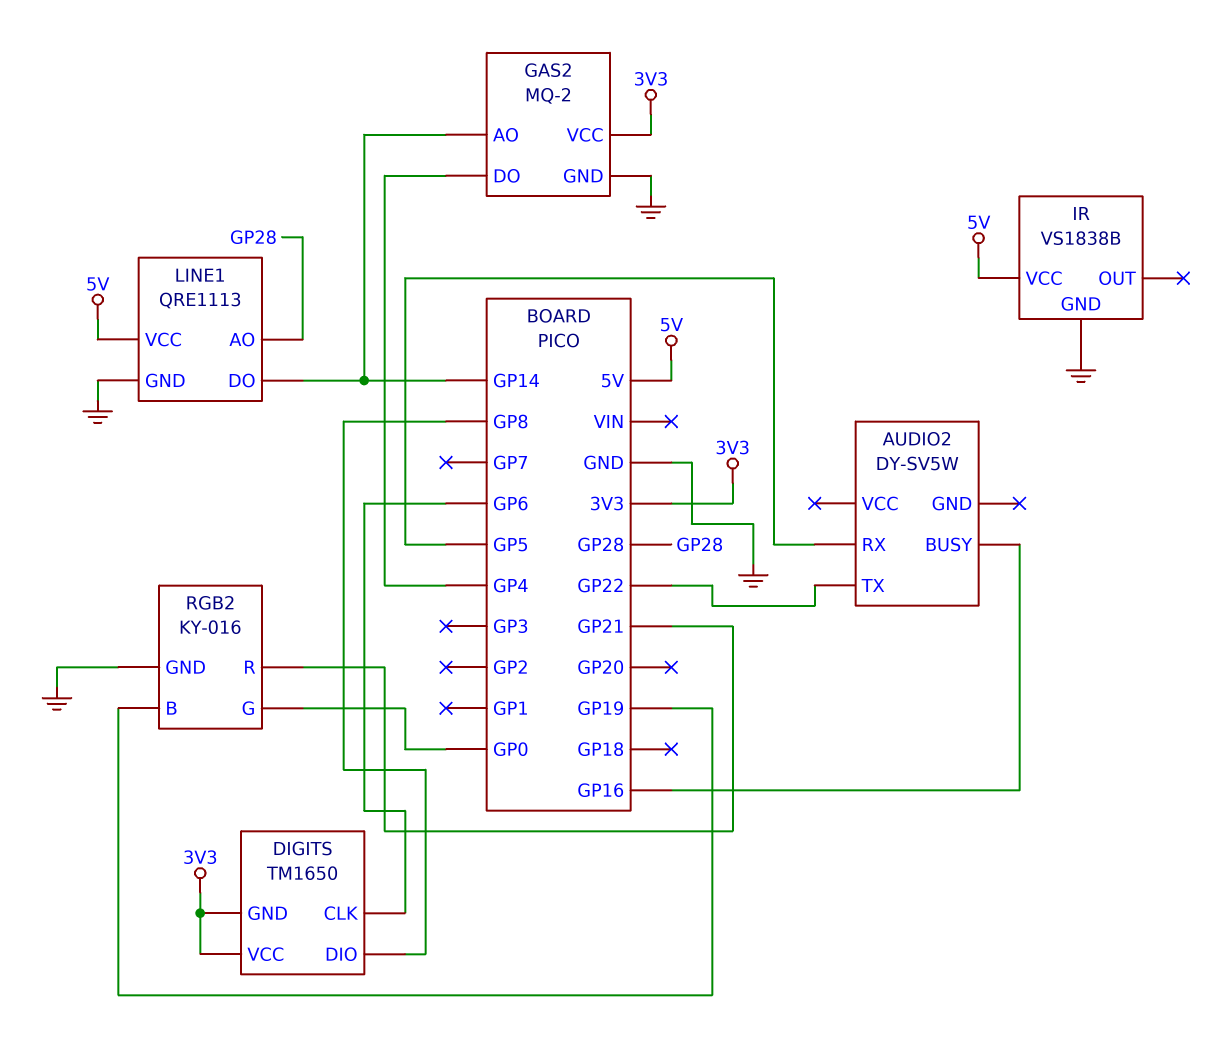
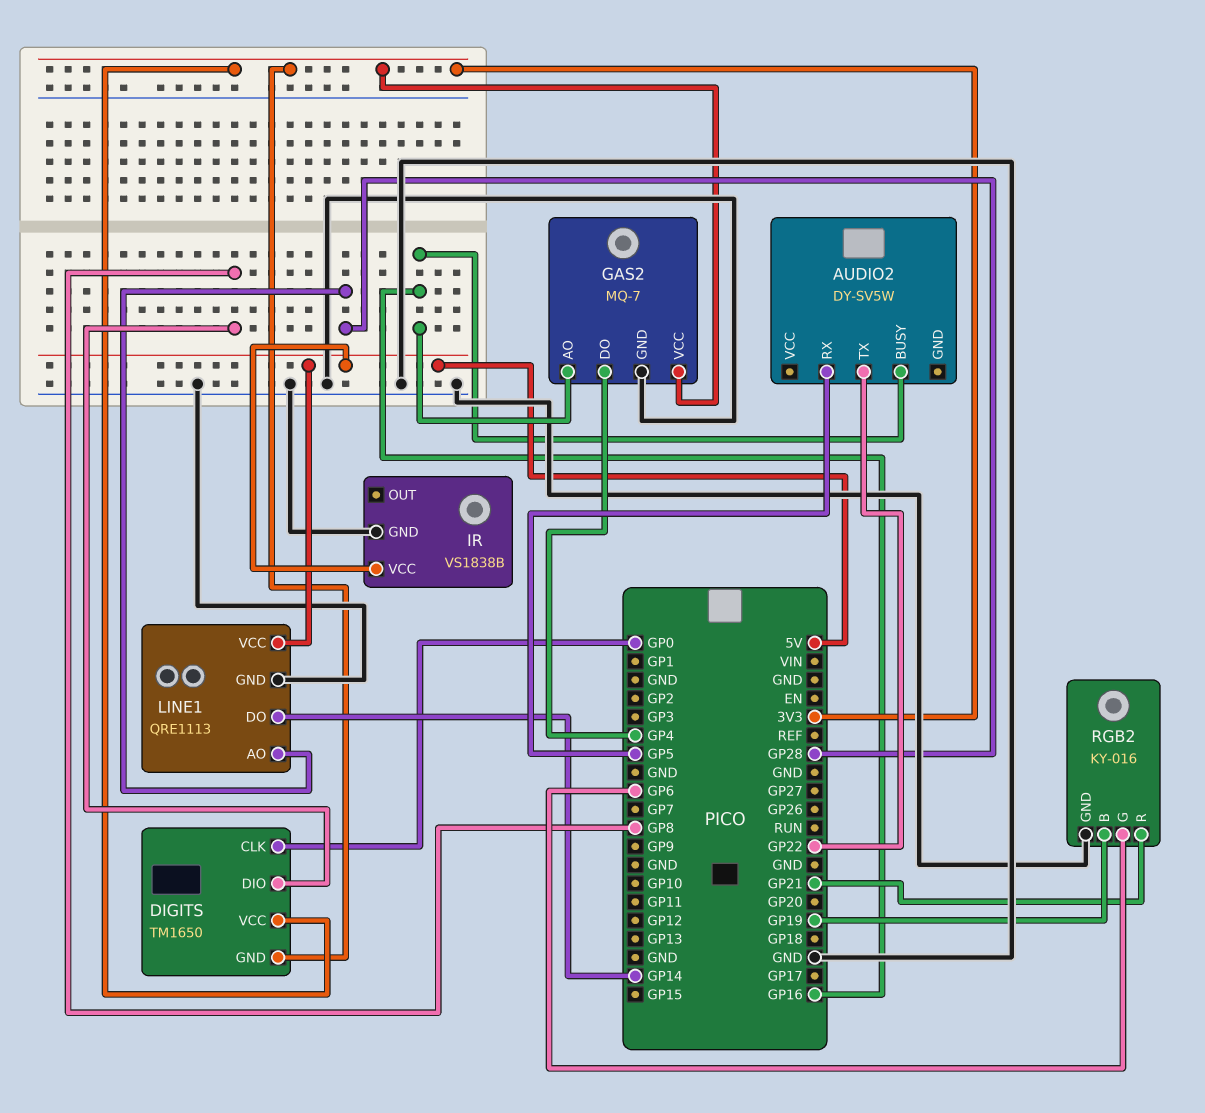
DIGITS pin CLK: GP6 -> GP0
GAS2: MQ-2 -> MQ-7
GAS2 pin AO: GP14 -> GP16
RGB2 pin G: GP0 -> GP6

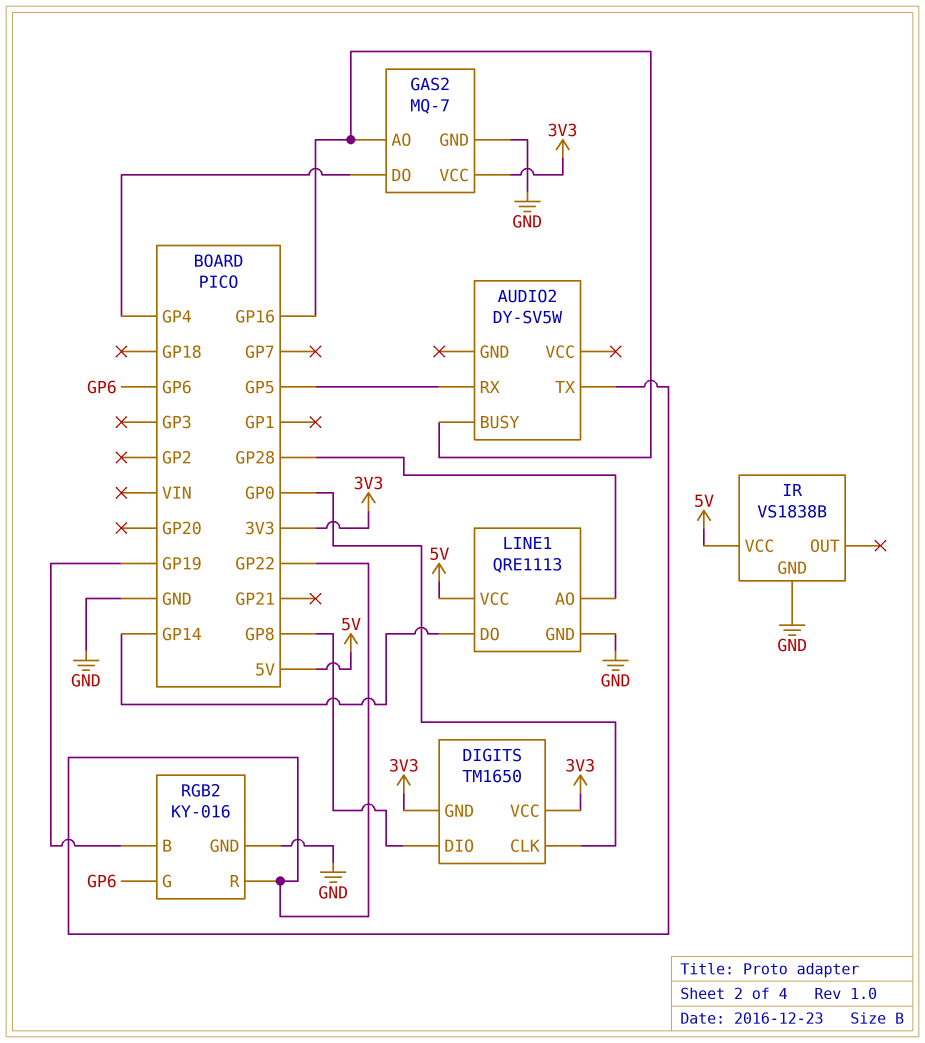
RGB2 pin R: GP21 -> GP22

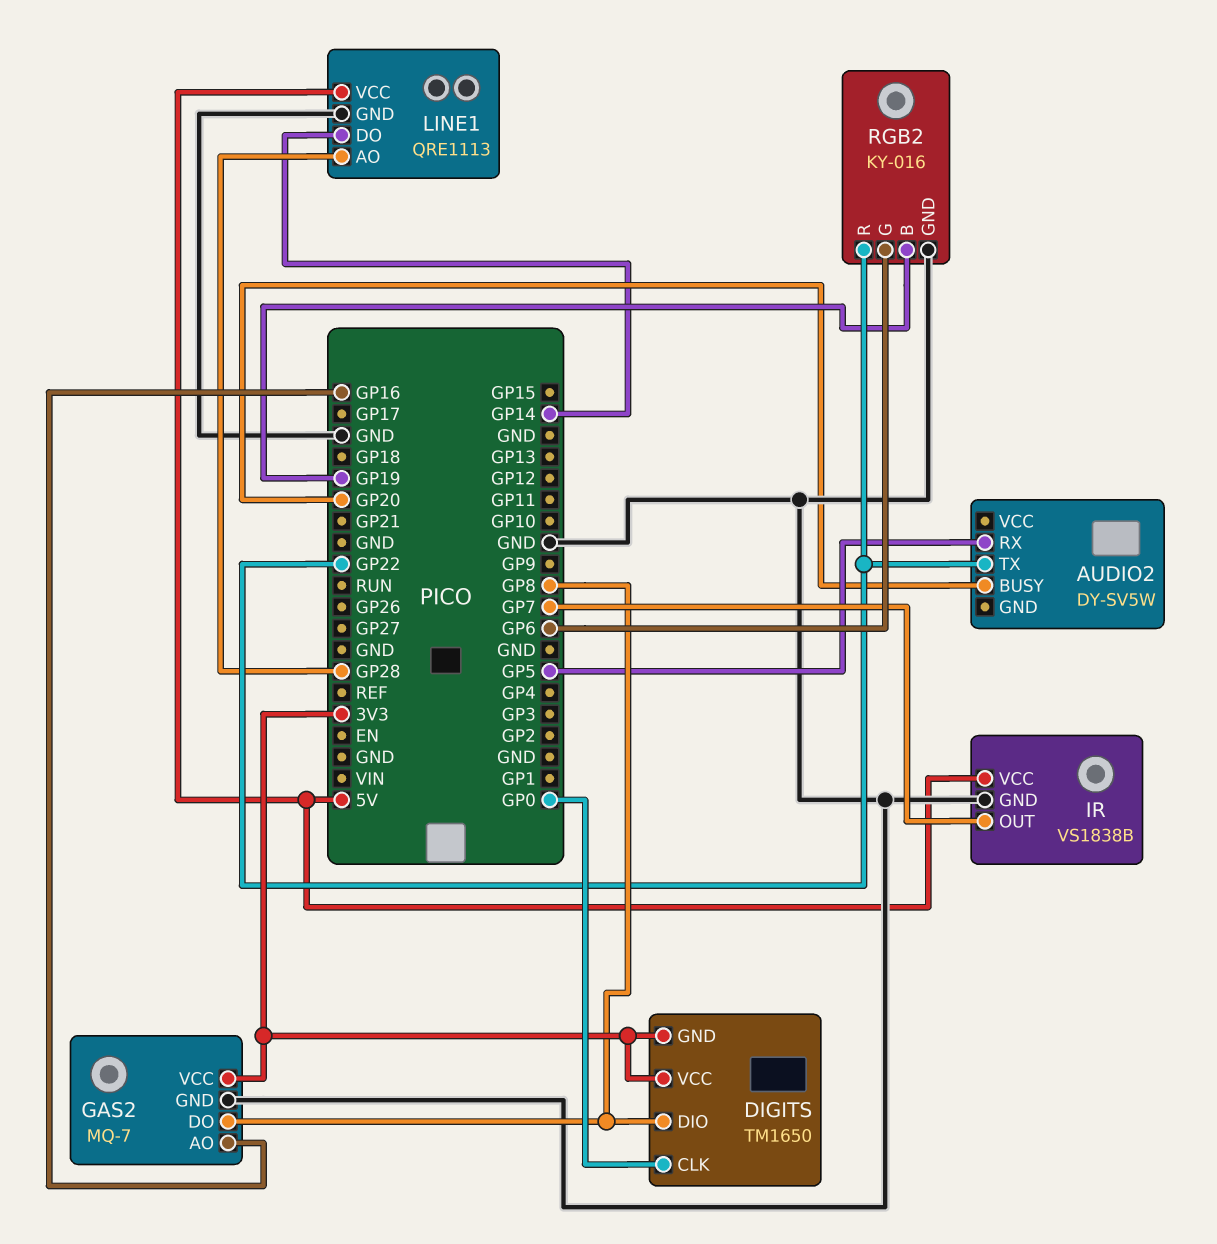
AUDIO2 pin BUSY: GP16 -> GP20
GAS2 pin DO: GP4 -> GP8
IR pin OUT: none -> GP7

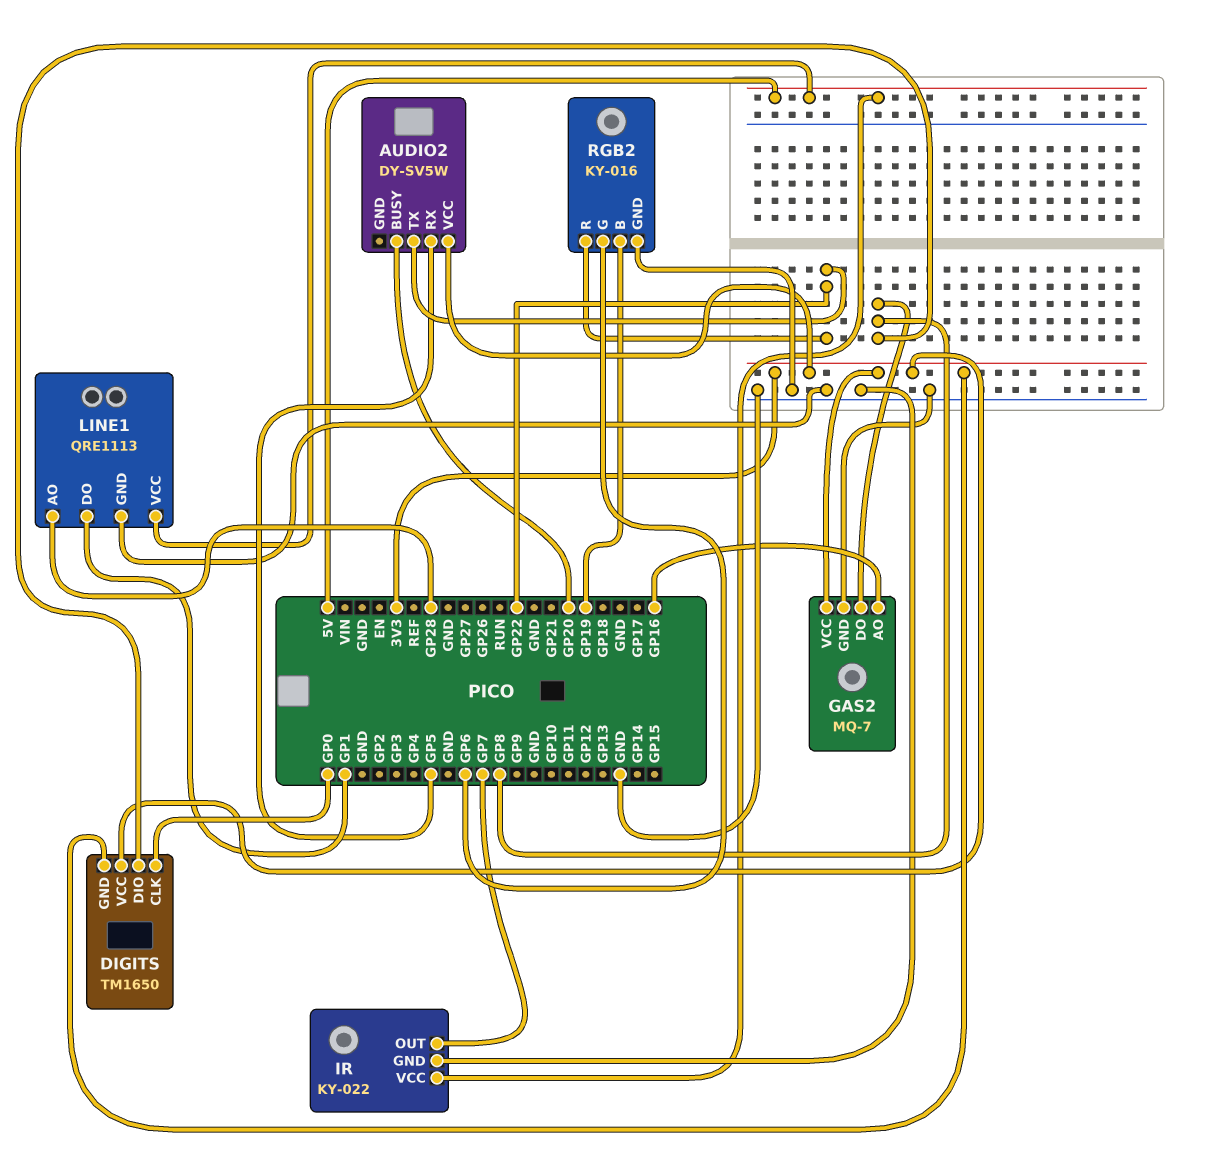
AUDIO2 pin VCC: none -> 3V3
IR: VS1838B -> KY-022
LINE1 pin DO: GP14 -> GP1

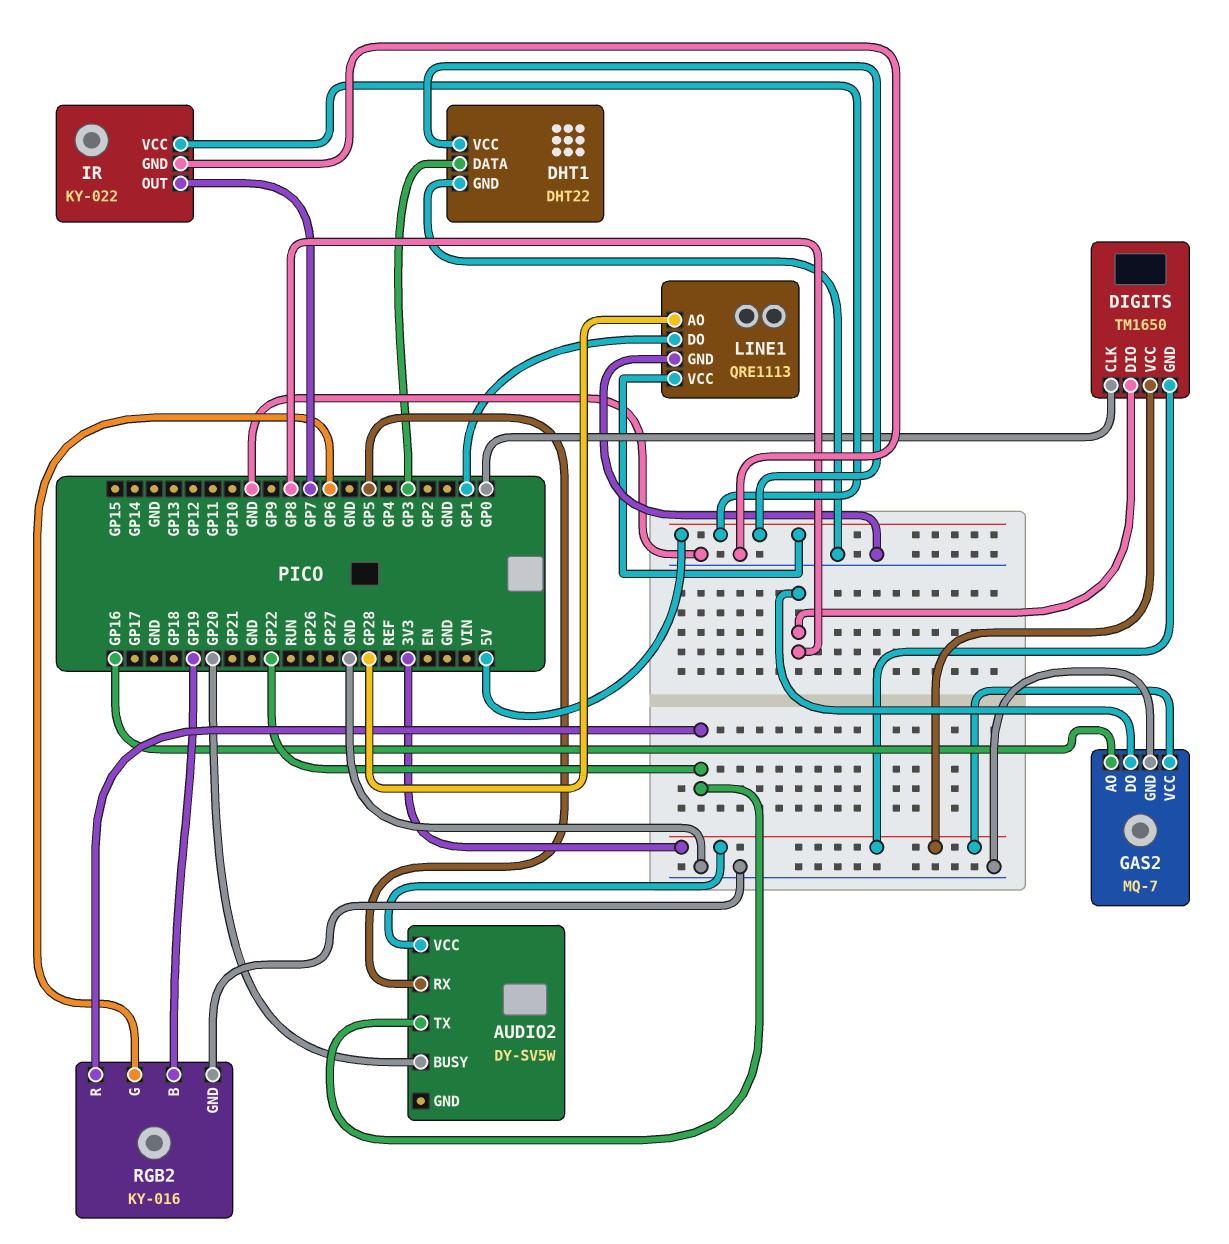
DHT1: none -> DHT22
DHT1 pin DATA: none -> GP3
DHT1 pin GND: none -> GND
DHT1 pin VCC: none -> 5V

